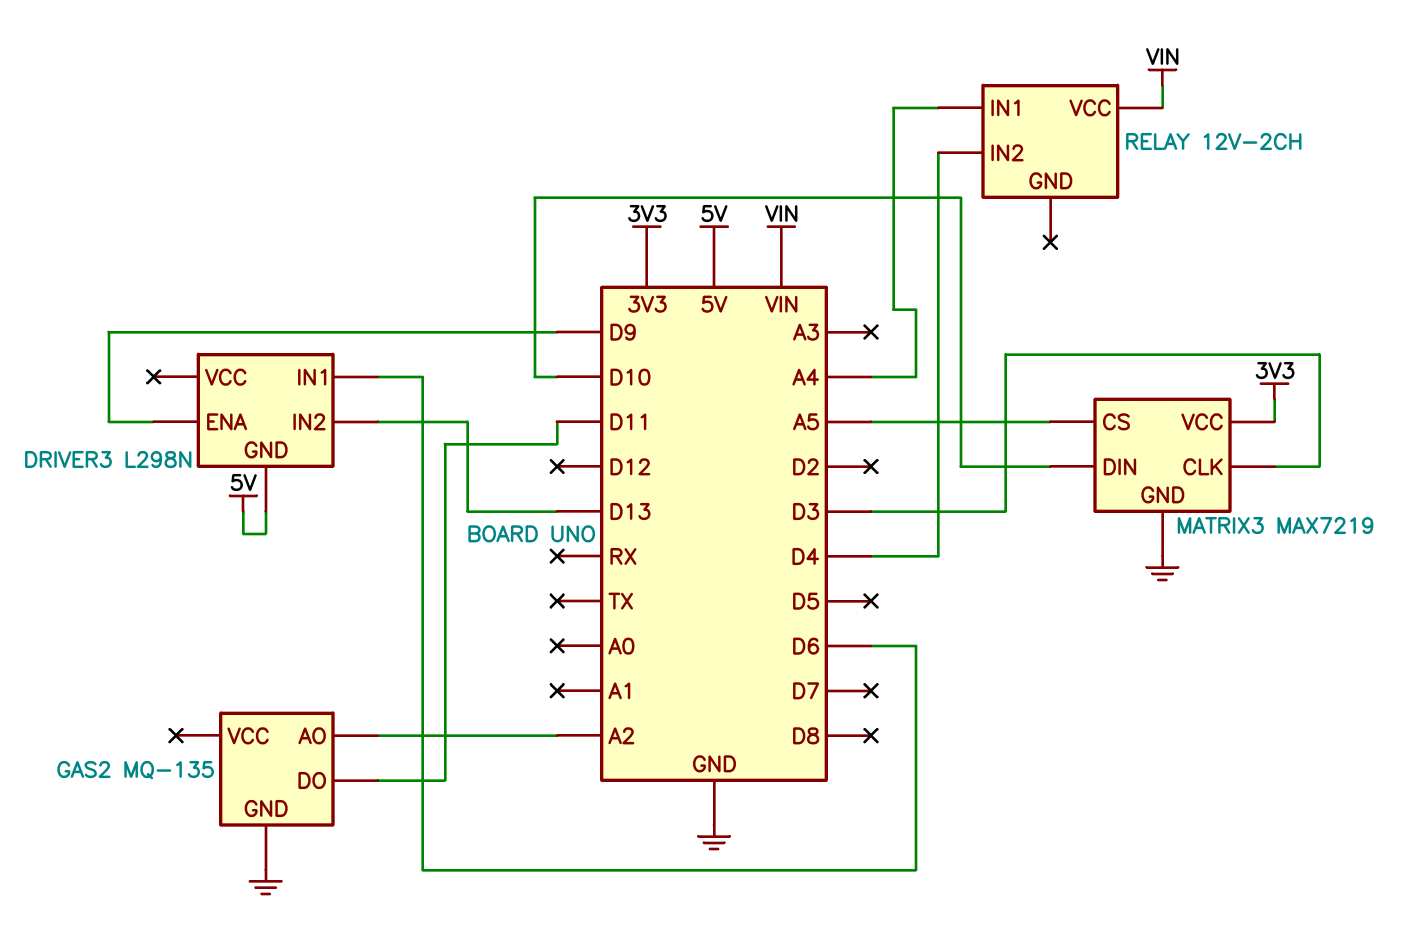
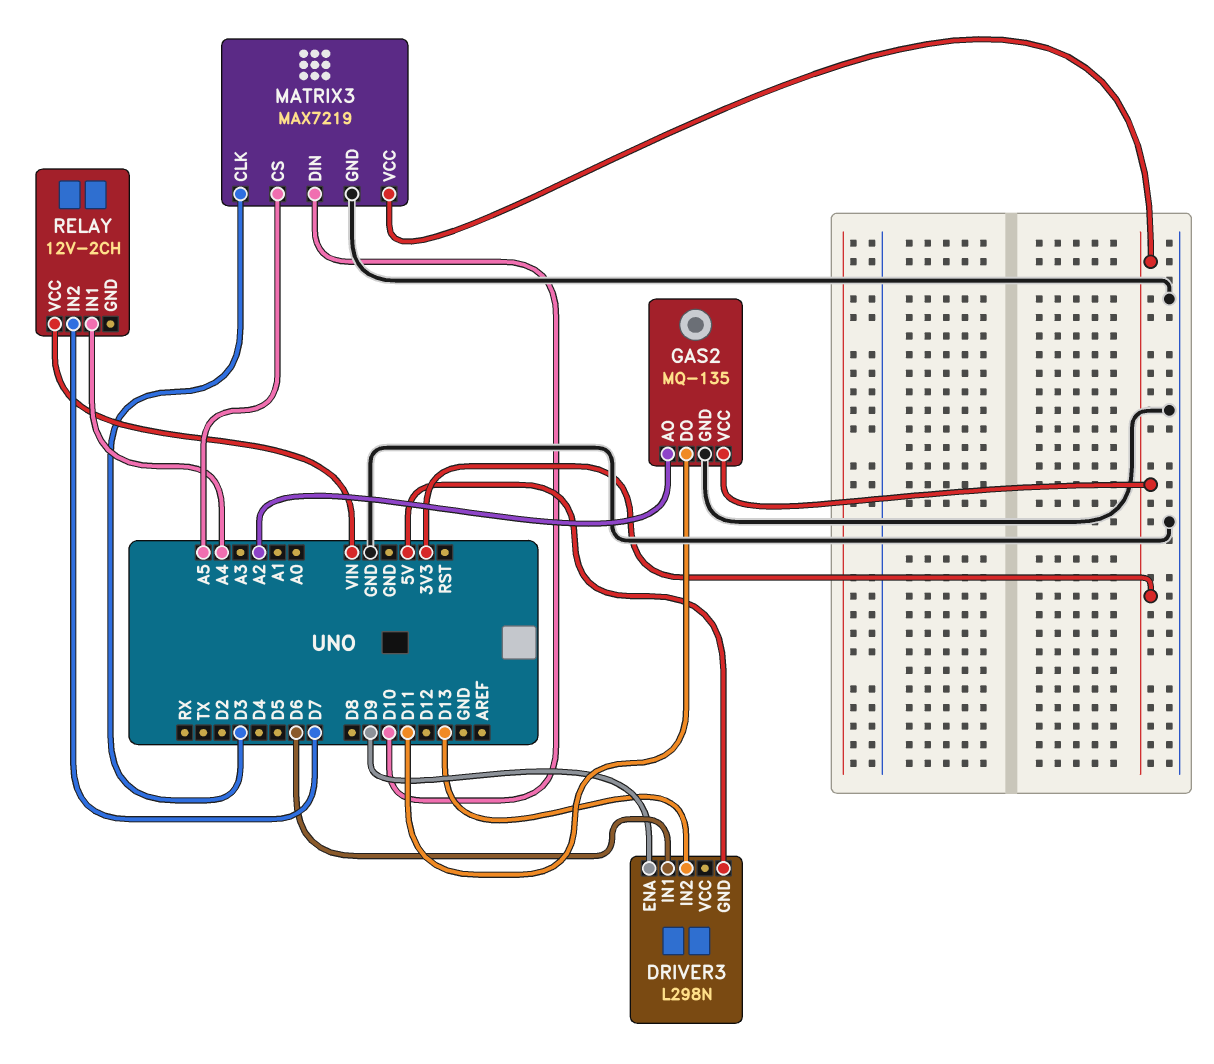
GAS2 pin VCC: none -> 3V3
RELAY pin IN2: D4 -> D7

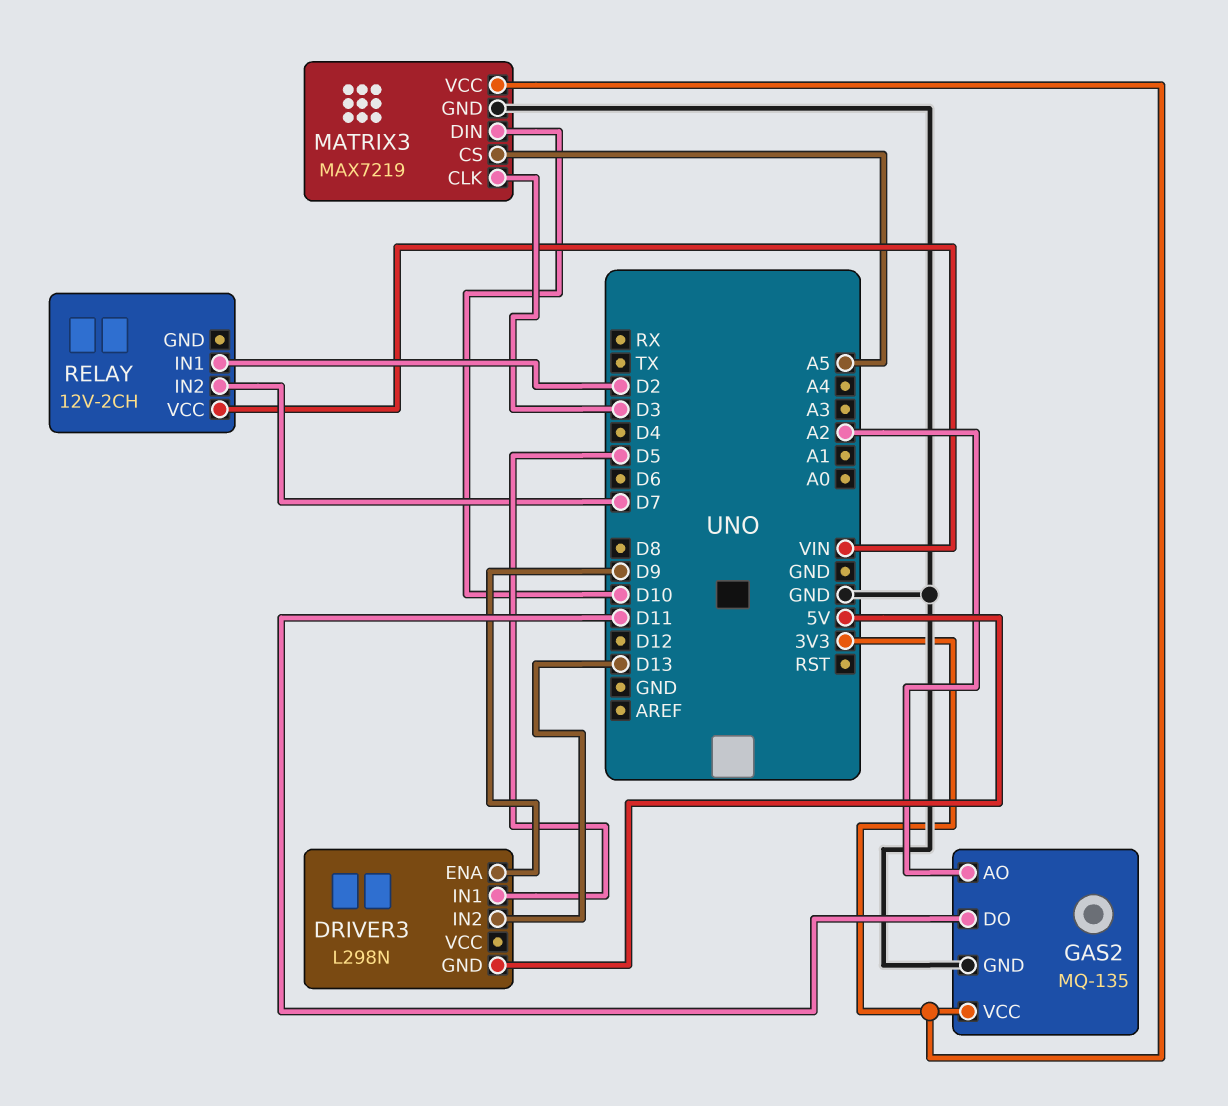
DRIVER3 pin IN1: D6 -> D5
RELAY pin IN1: A4 -> D2

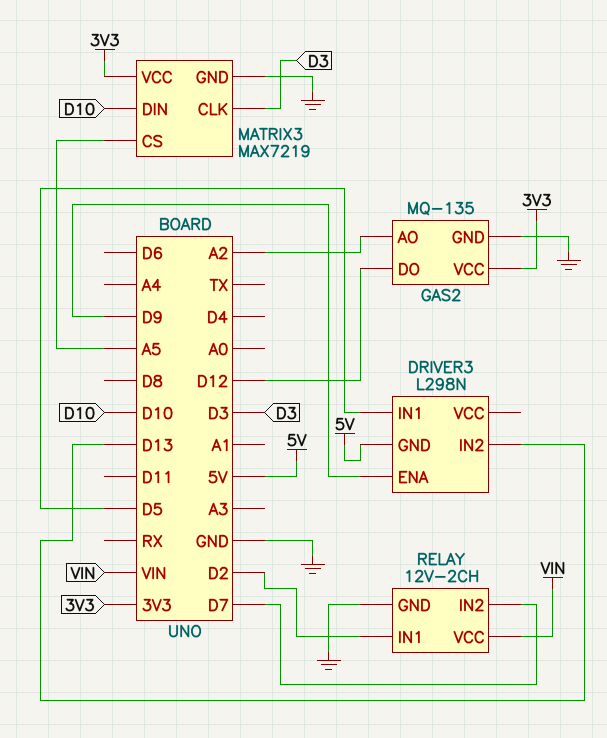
GAS2 pin DO: D11 -> D12
RELAY pin GND: none -> GND

